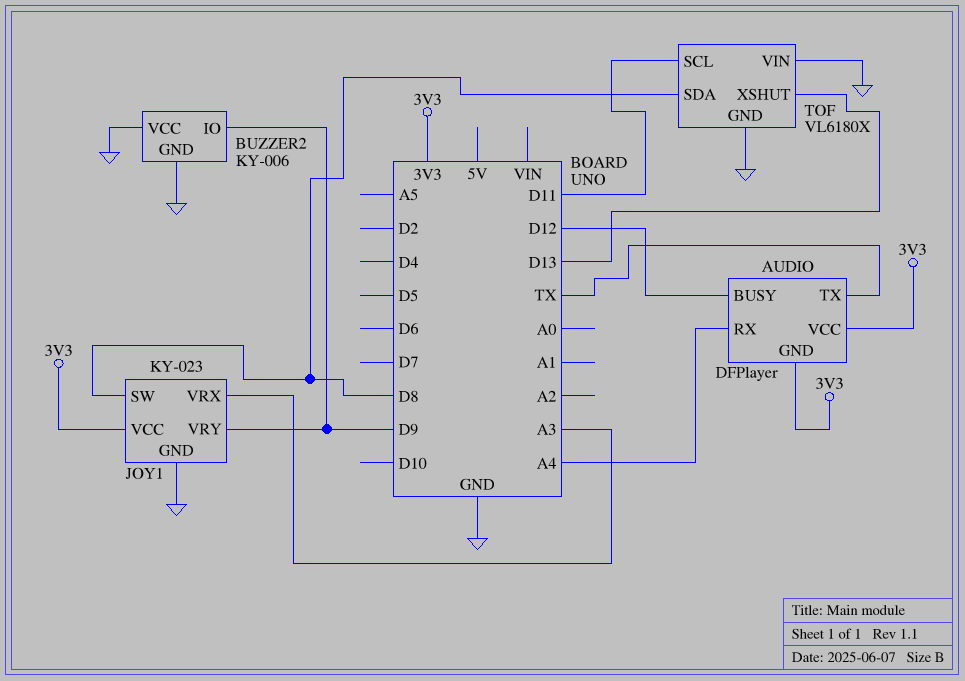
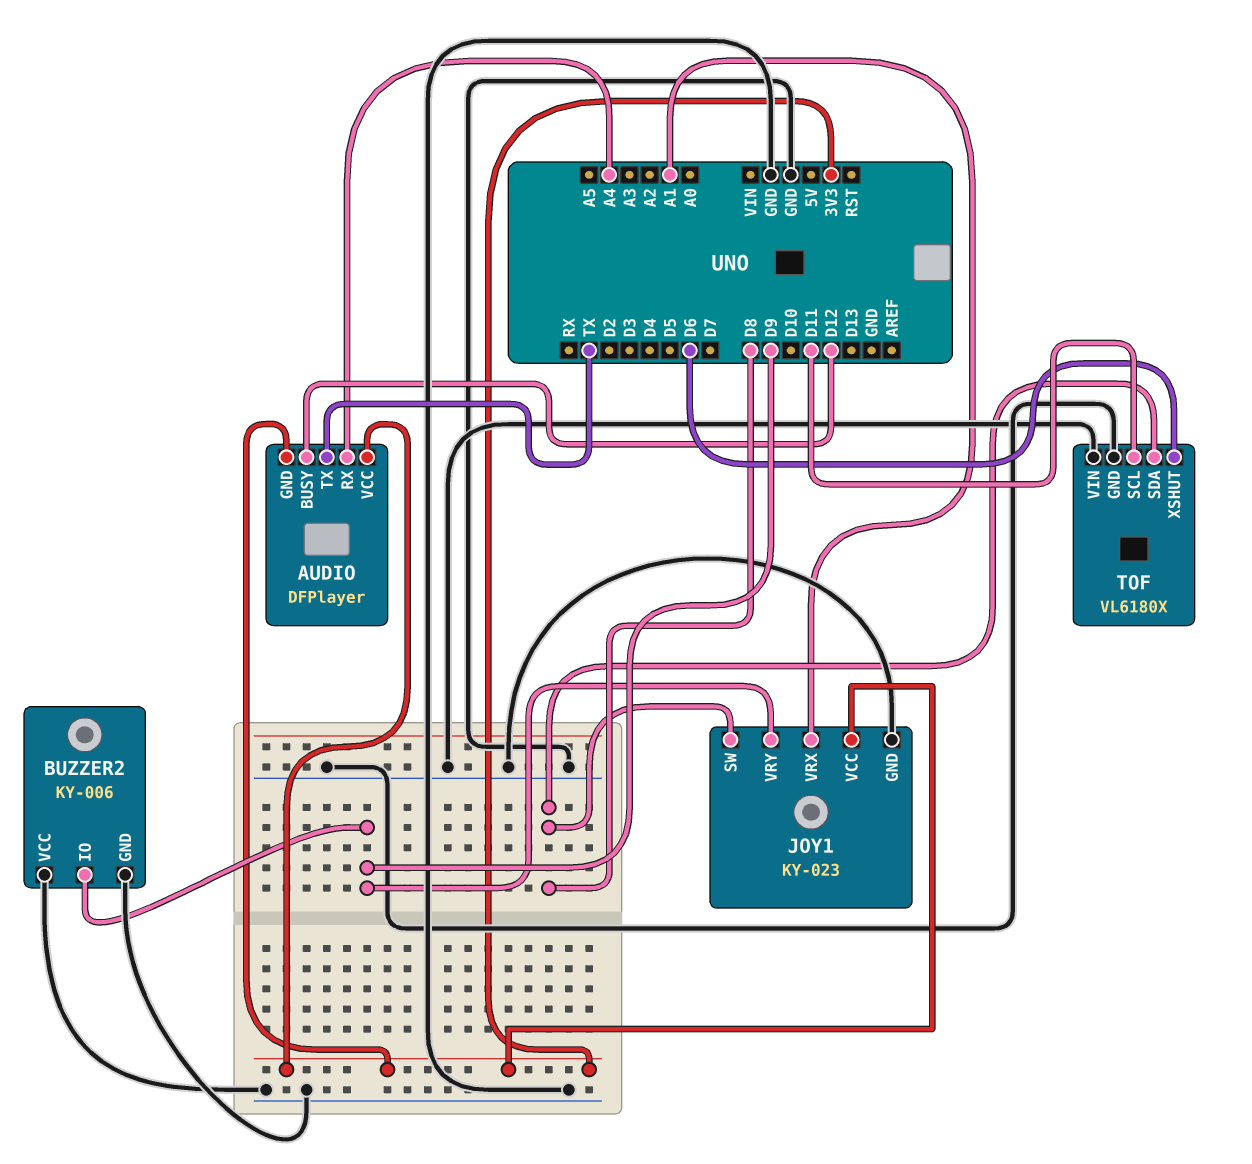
JOY1 pin VRX: A3 -> A1
TOF pin XSHUT: D13 -> D6

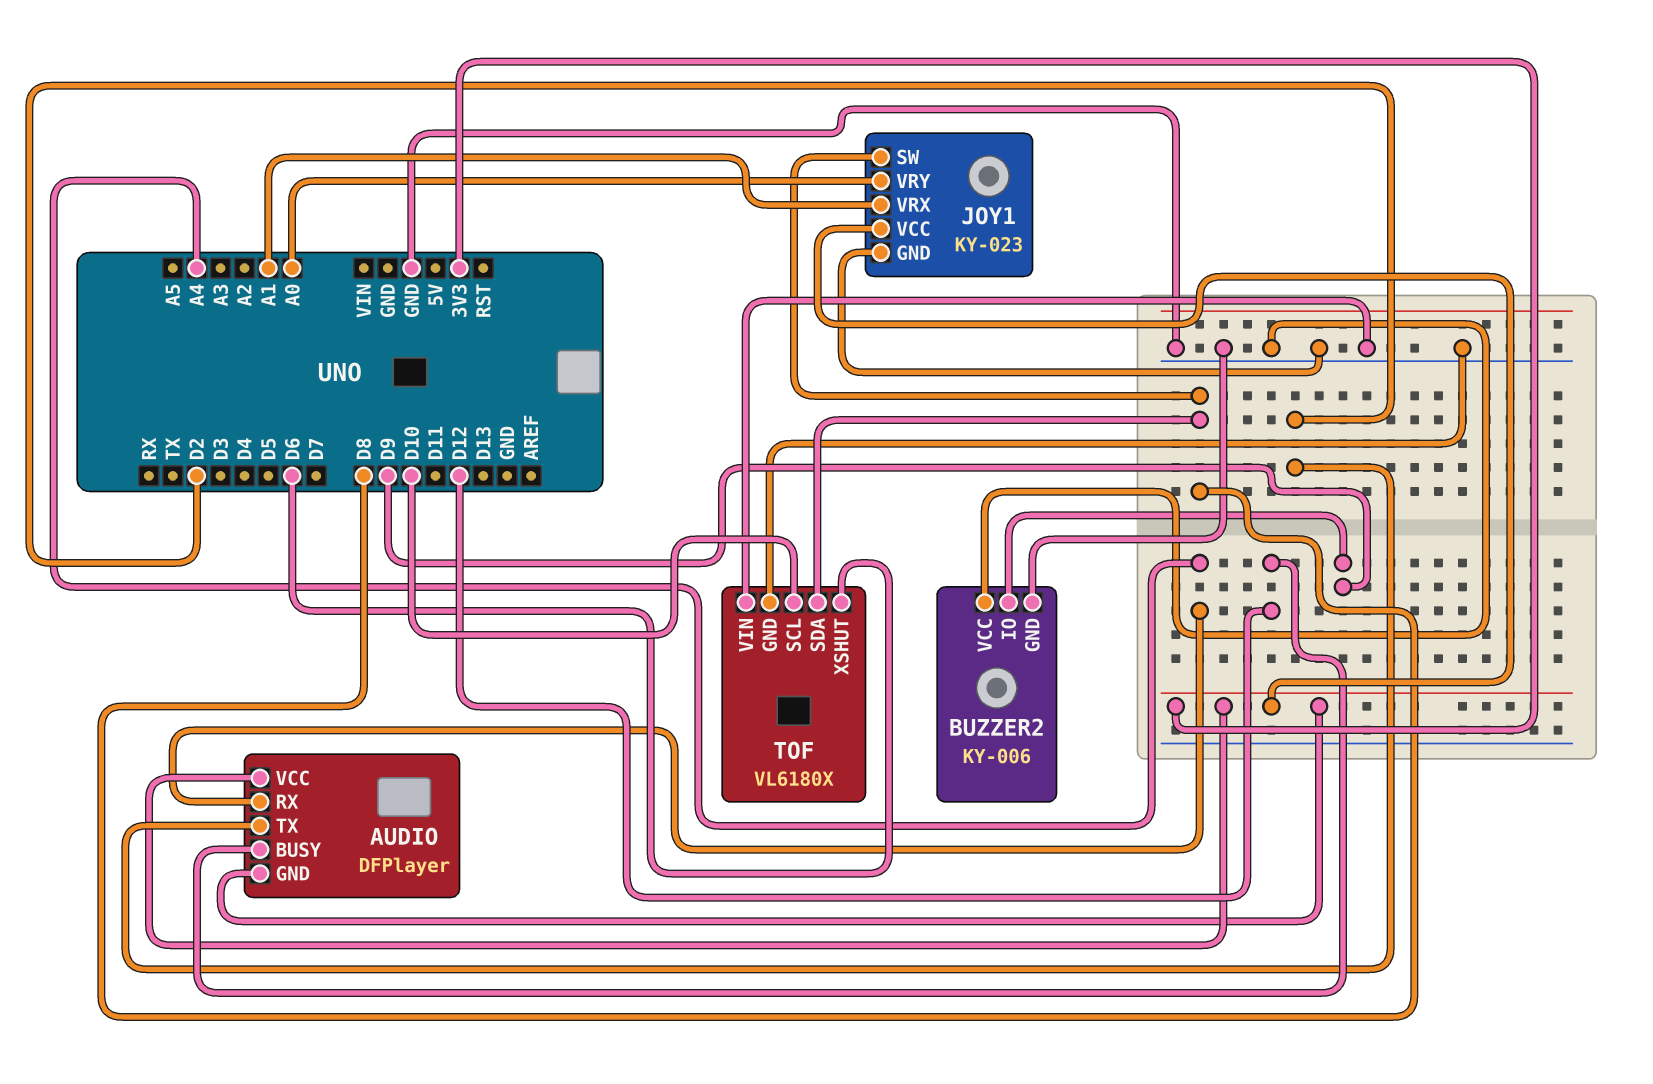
AUDIO pin TX: TX -> D2
JOY1 pin VRY: D9 -> A0
TOF pin SCL: D11 -> D10

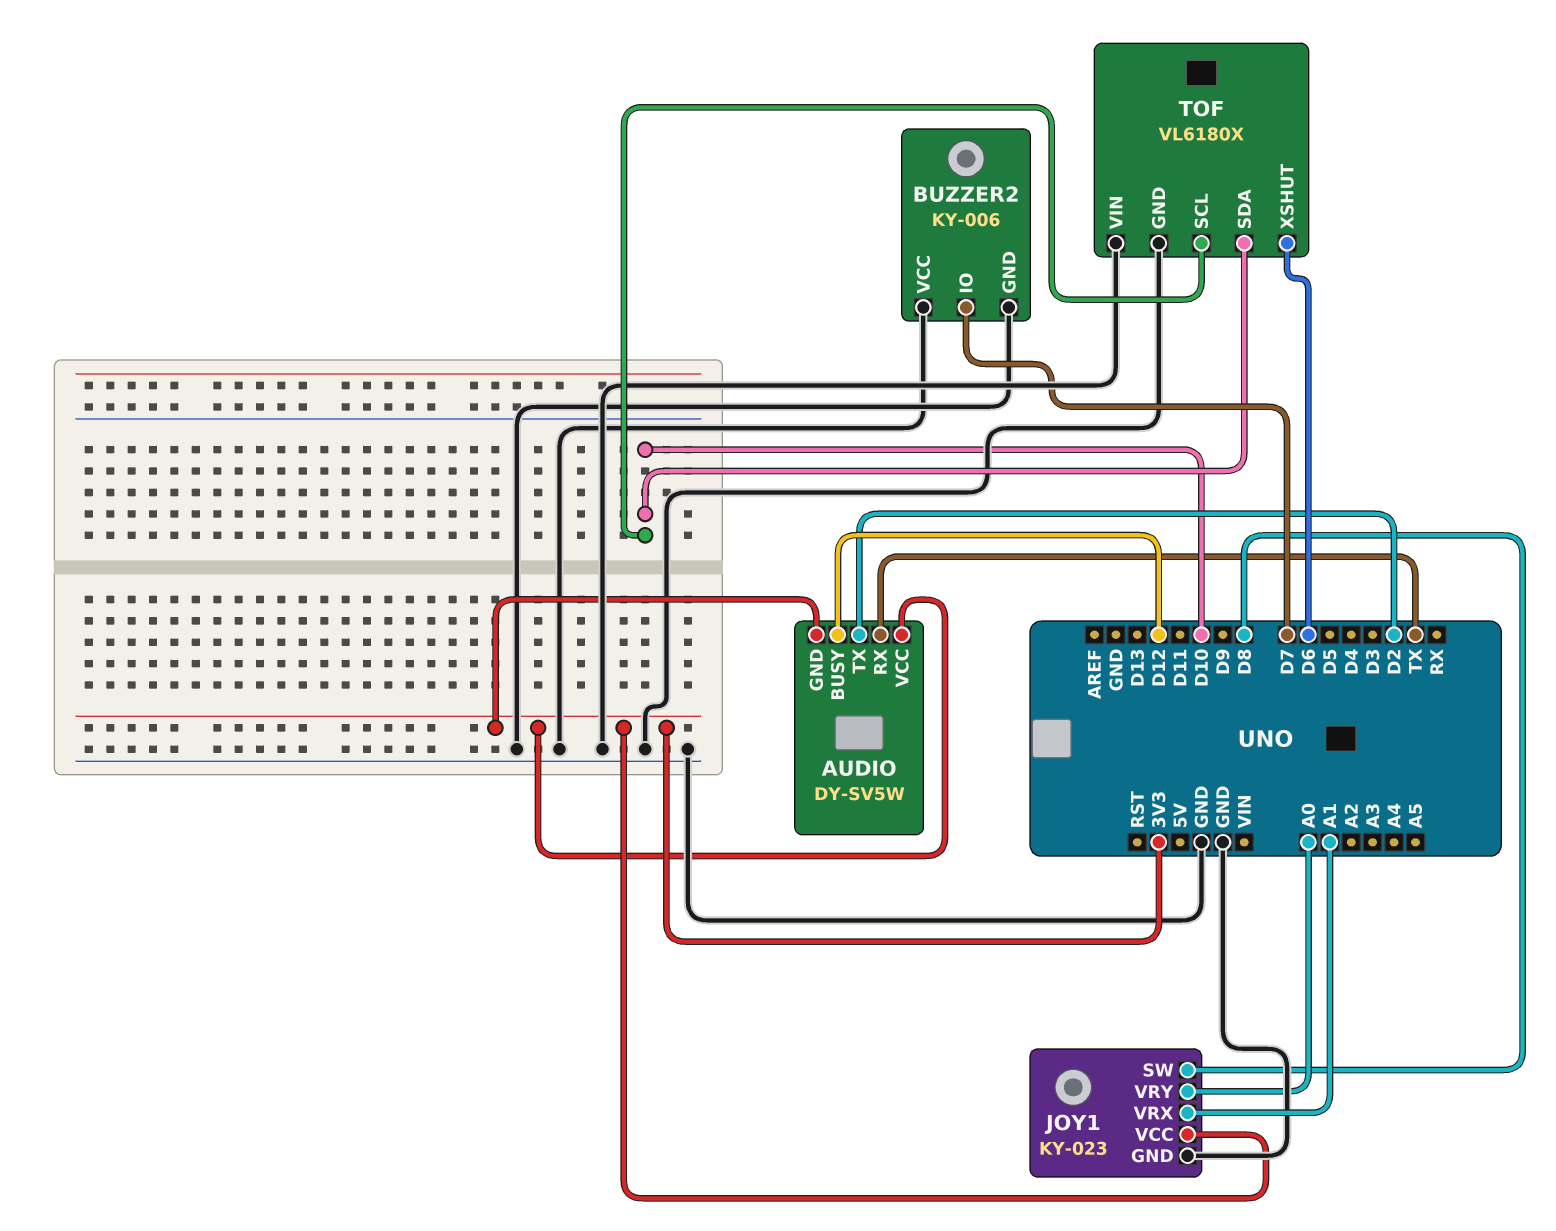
AUDIO: DFPlayer -> DY-SV5W
AUDIO pin RX: A4 -> TX
BUZZER2 pin IO: D9 -> D7
TOF pin SDA: D8 -> D10

